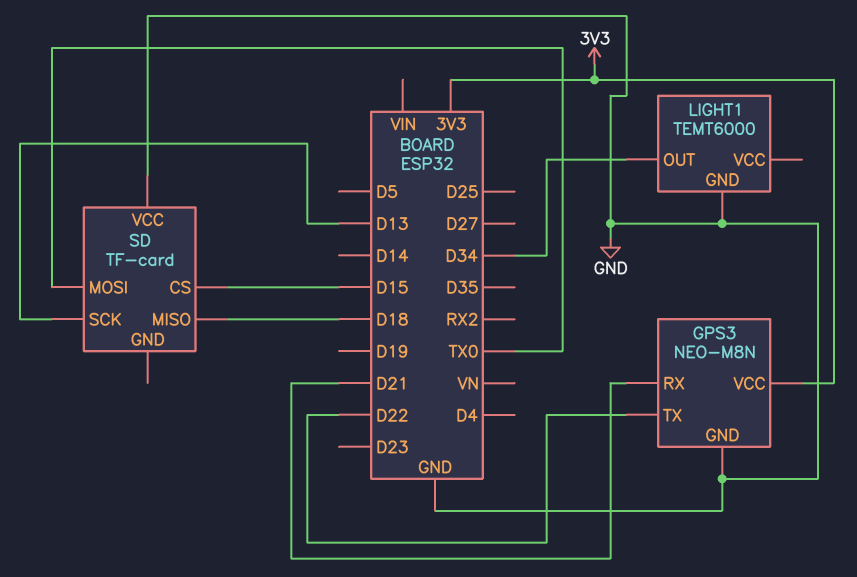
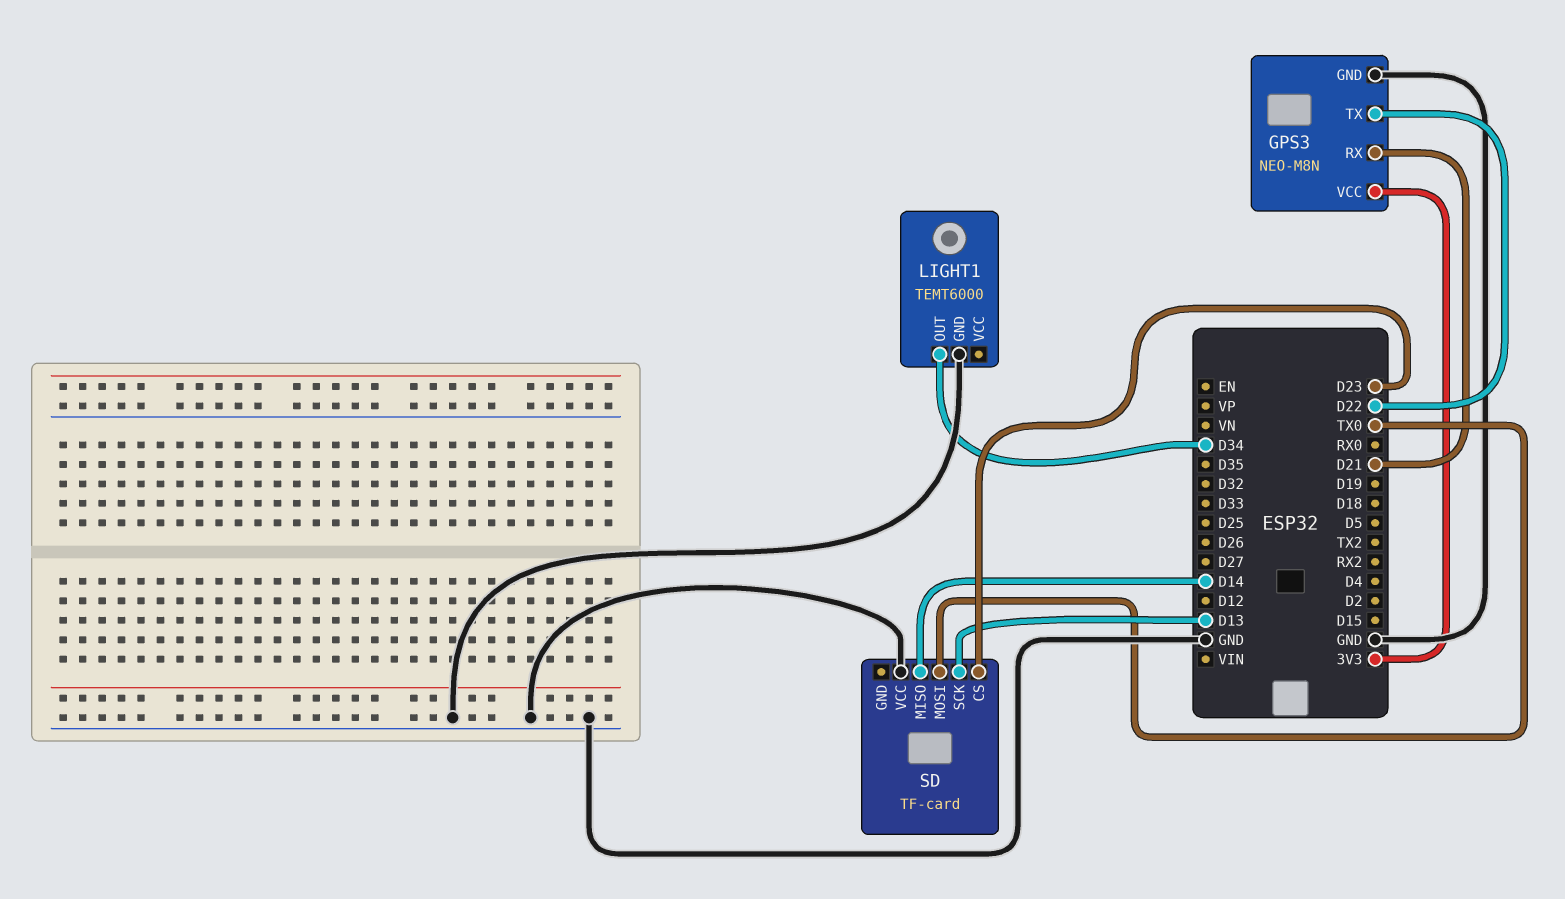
SD pin CS: D15 -> D23
SD pin MISO: D18 -> D14

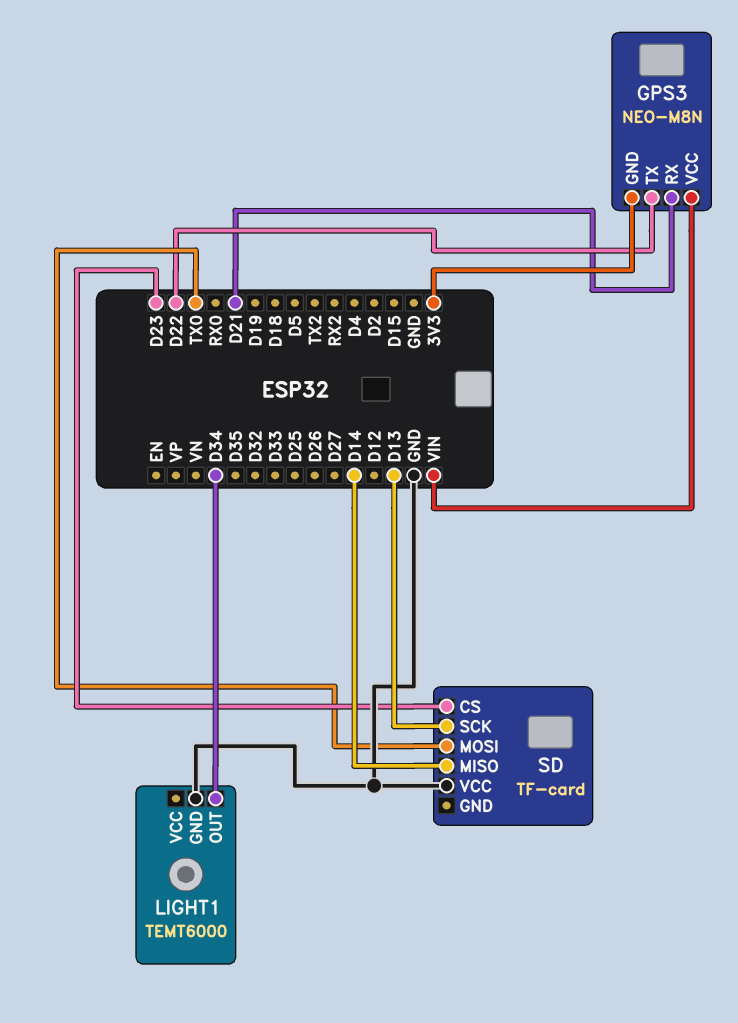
GPS3 pin GND: GND -> 3V3
GPS3 pin VCC: 3V3 -> VIN

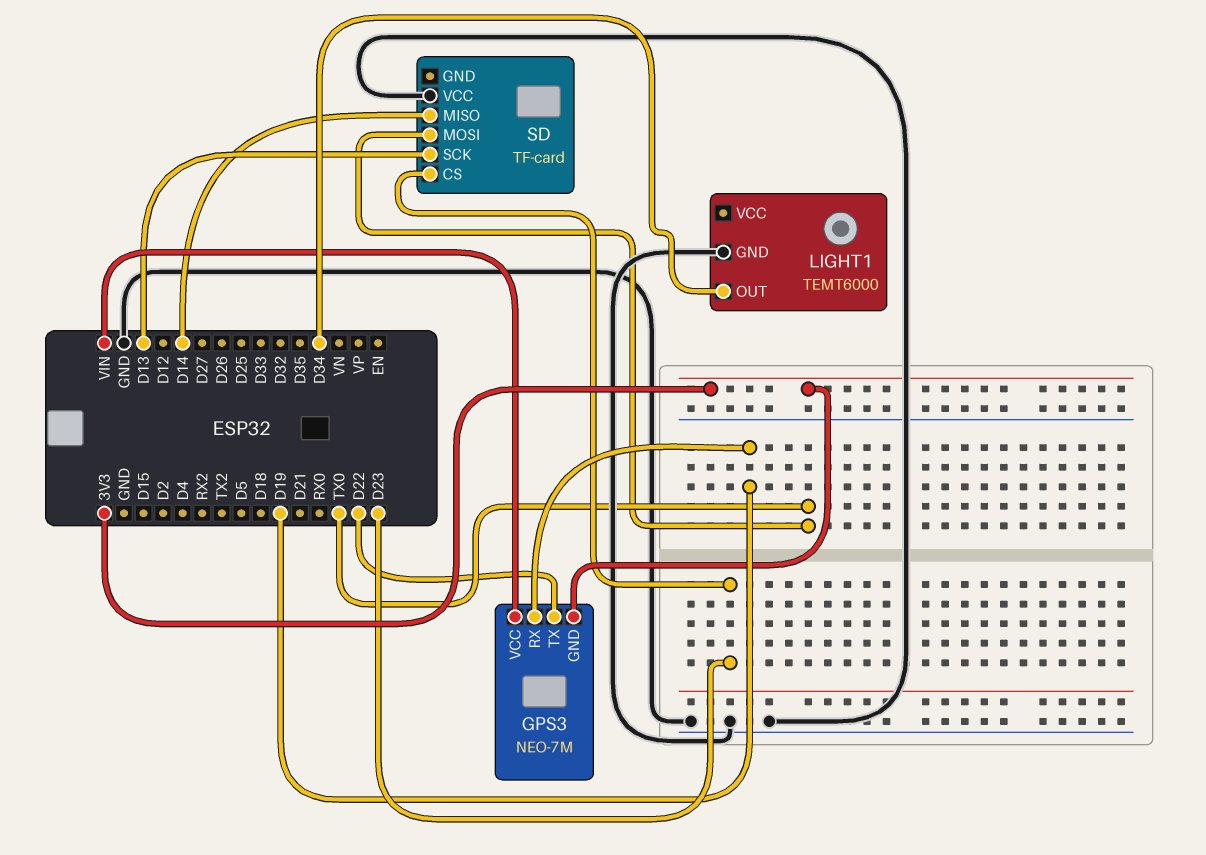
GPS3: NEO-M8N -> NEO-7M
GPS3 pin RX: D21 -> D19

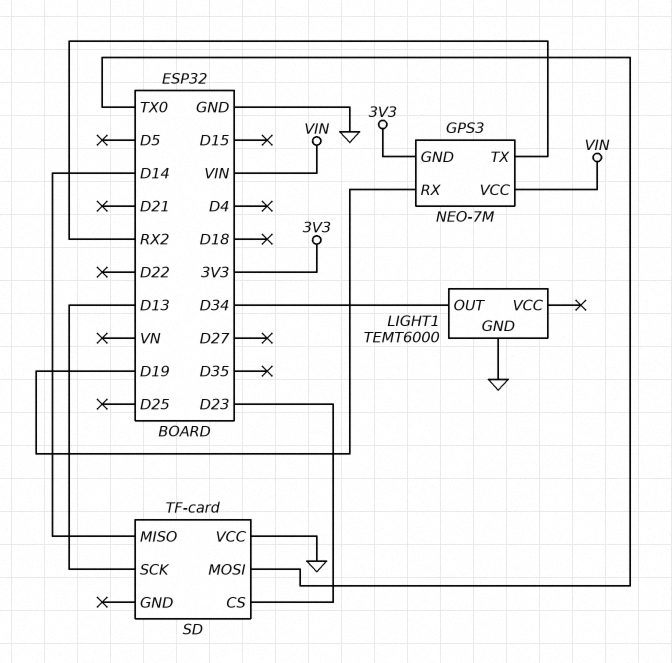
GPS3 pin TX: D22 -> RX2

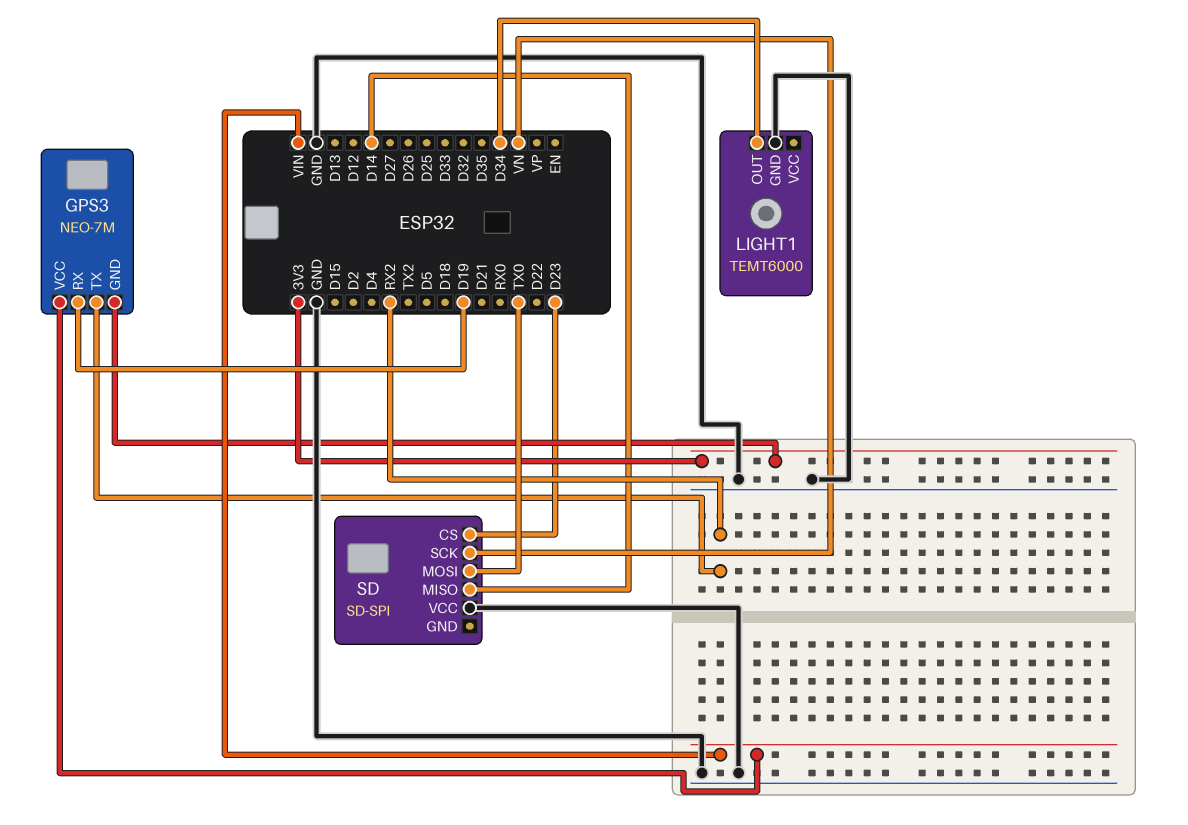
SD: TF-card -> SD-SPI
SD pin SCK: D13 -> VN

